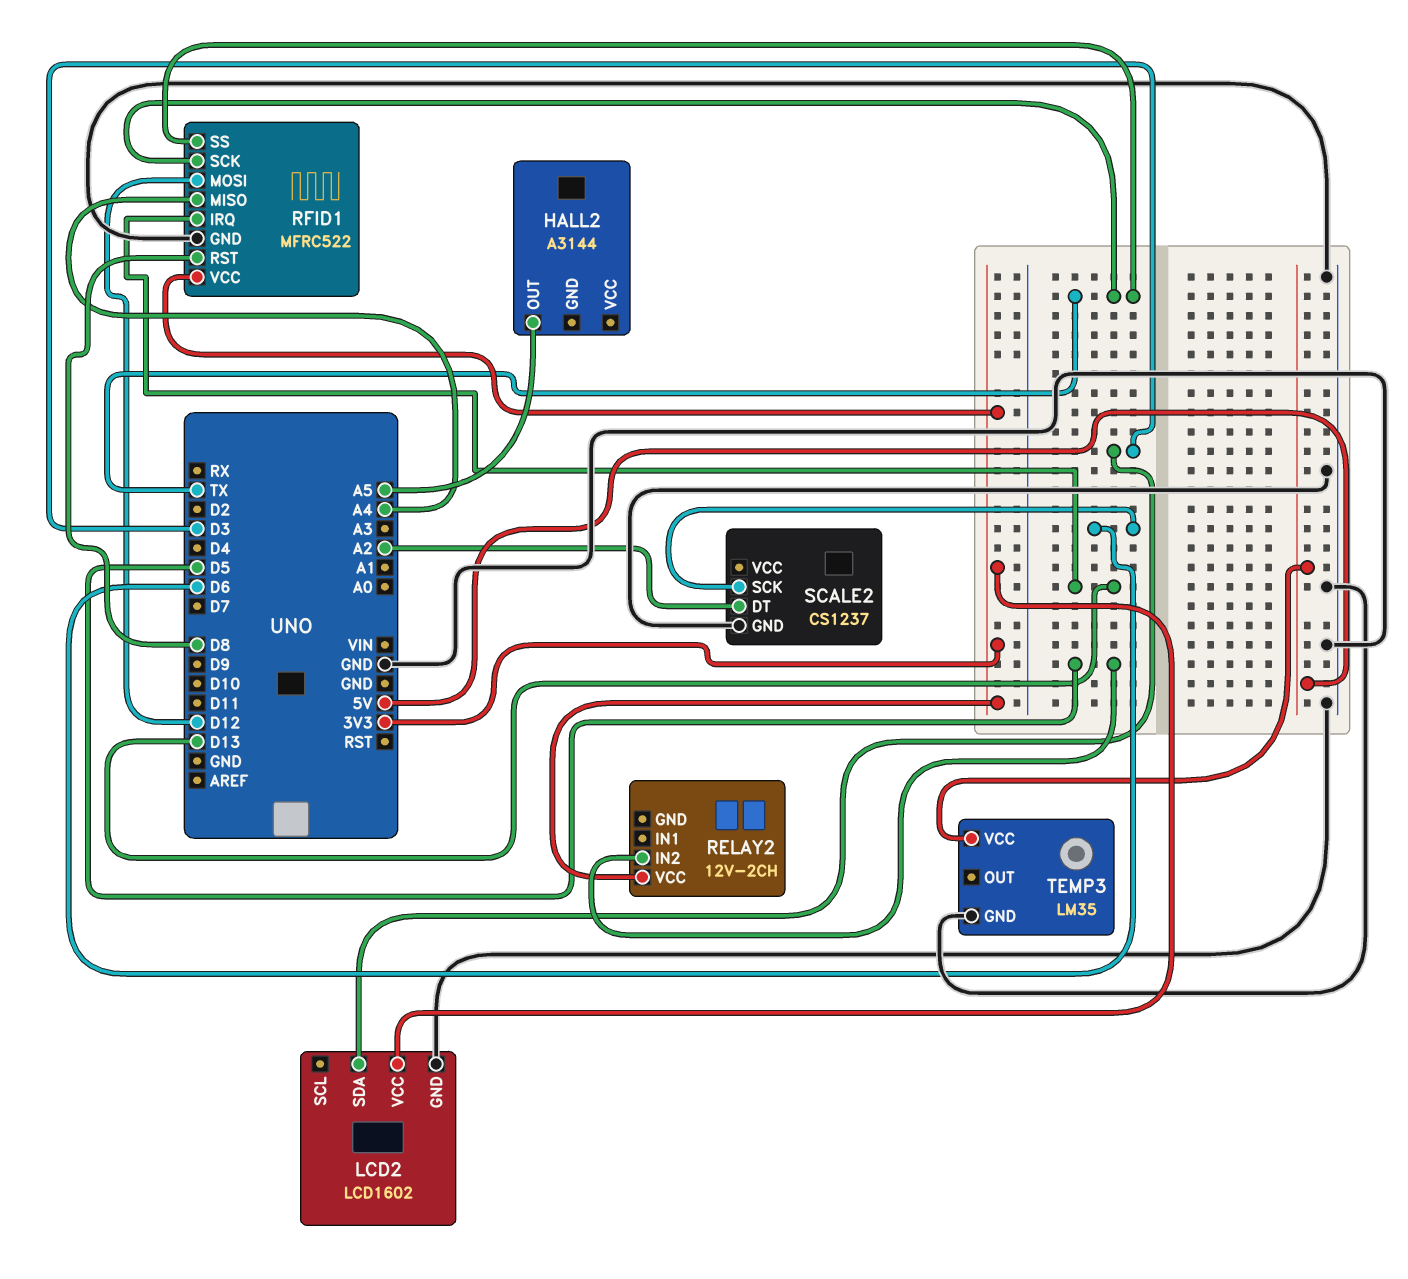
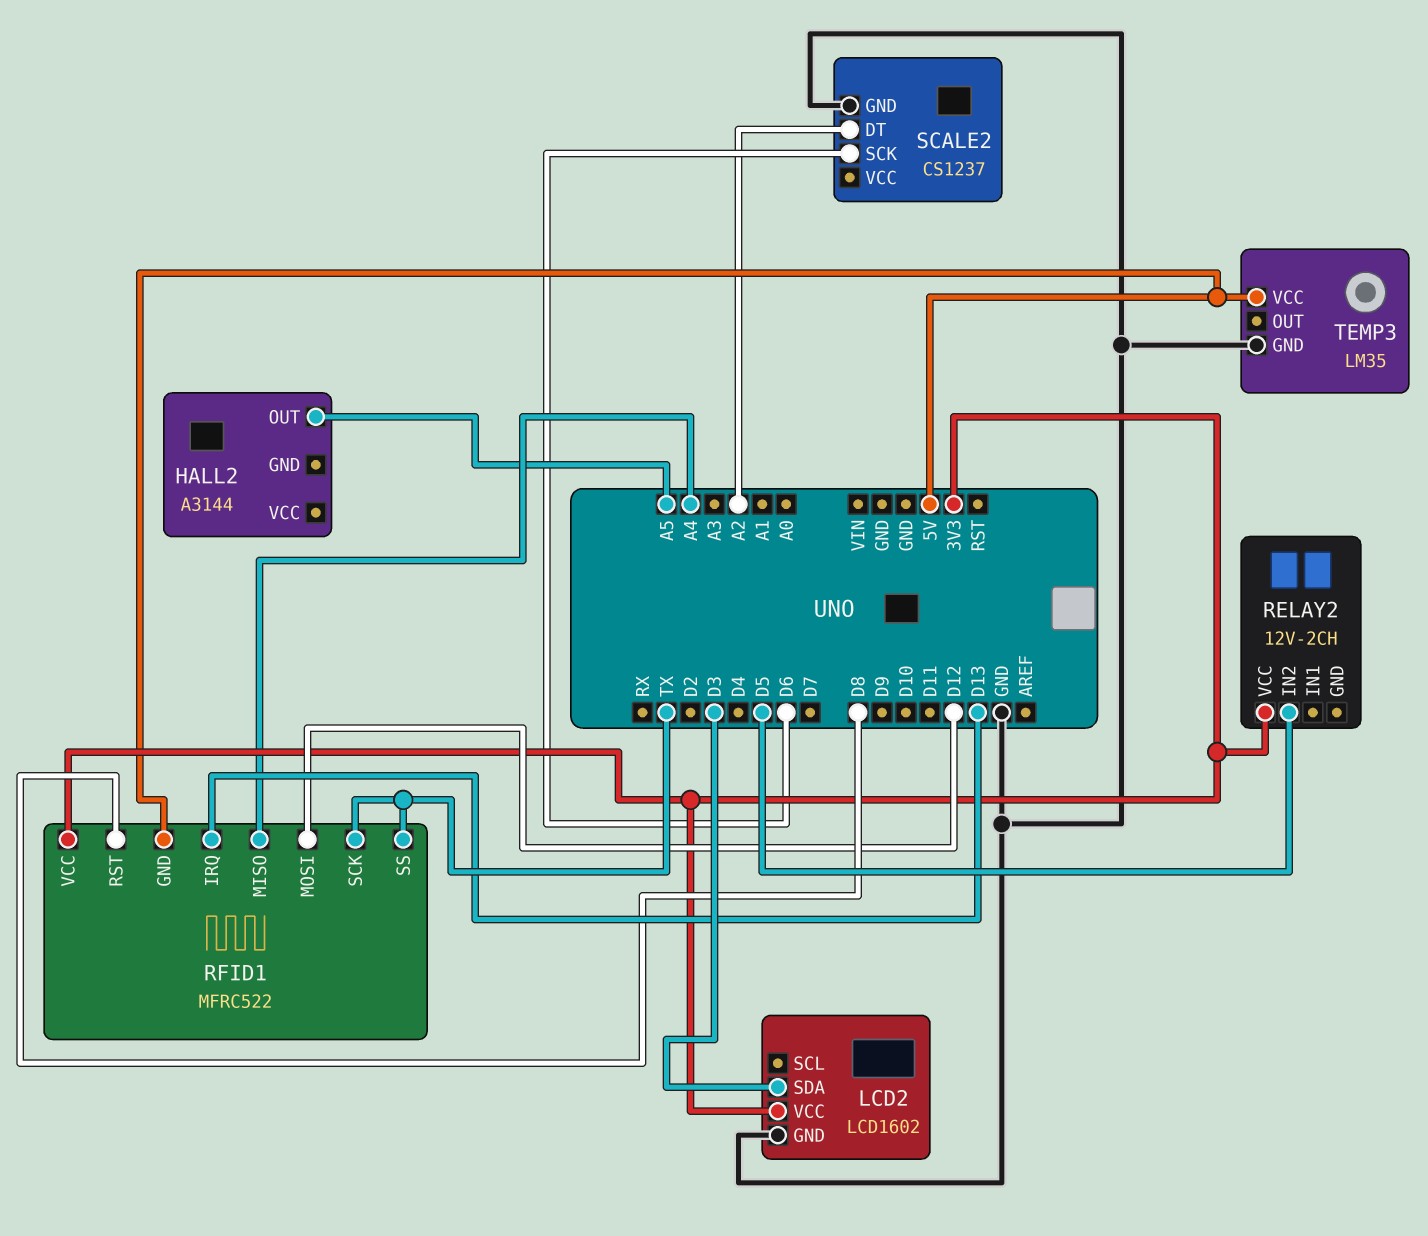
RFID1 pin GND: GND -> 5V

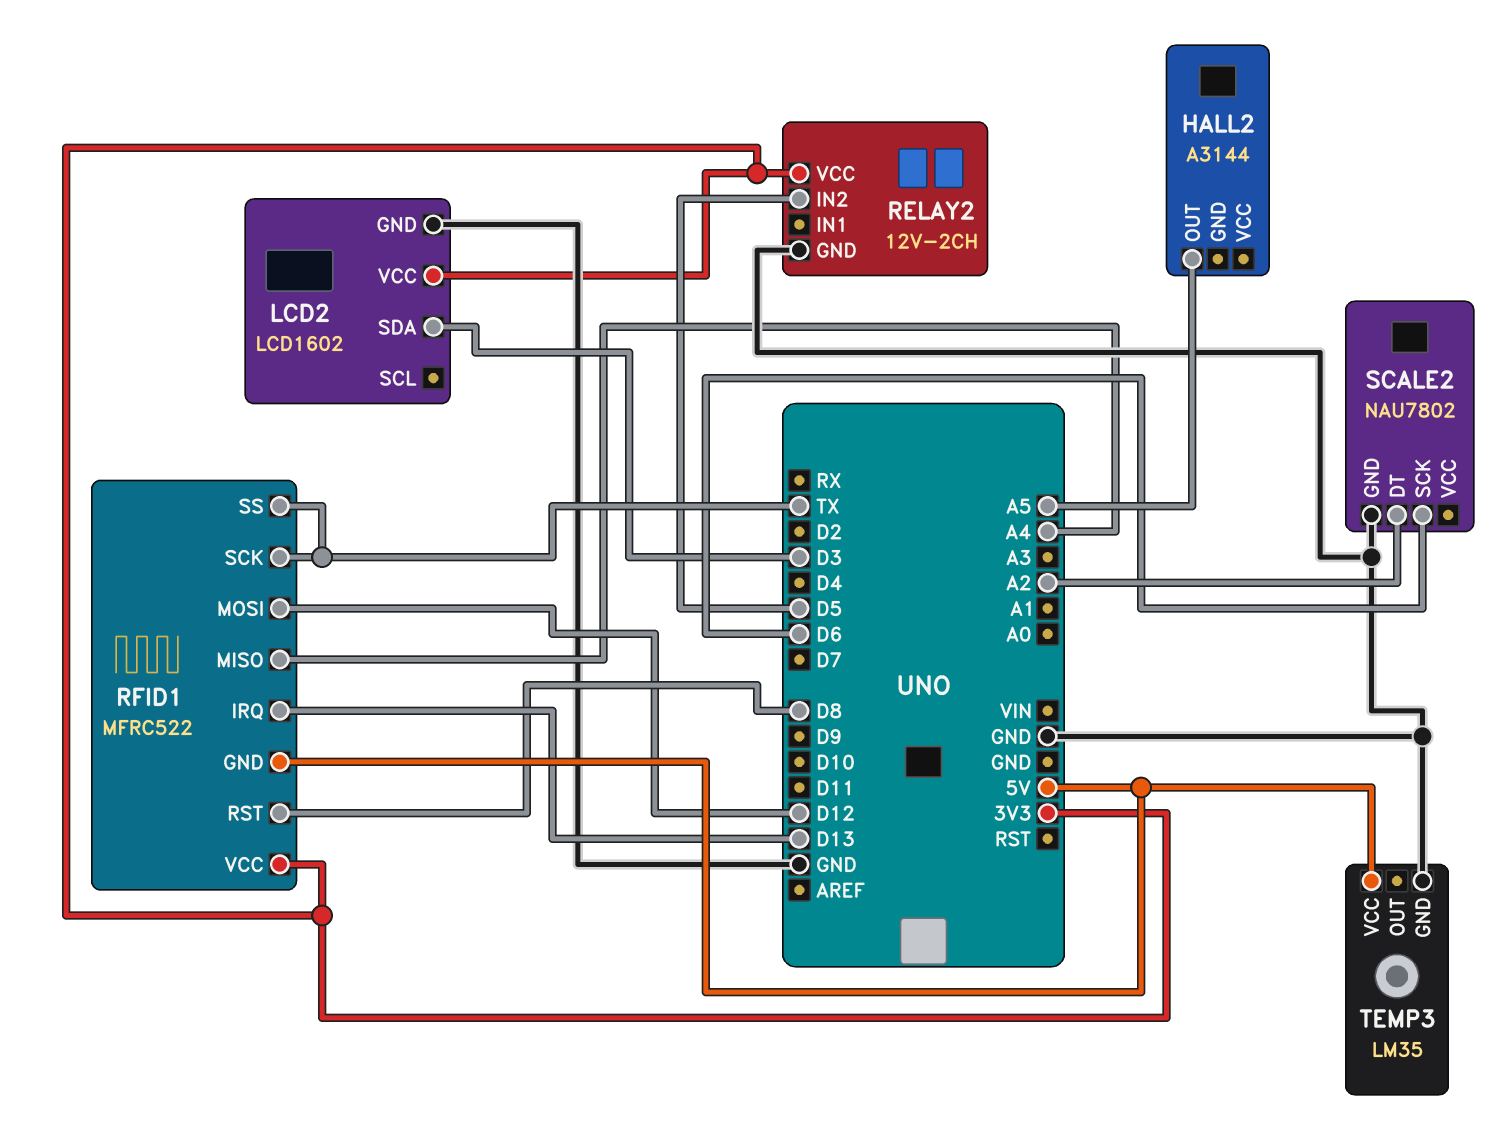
RELAY2 pin GND: none -> GND
SCALE2: CS1237 -> NAU7802

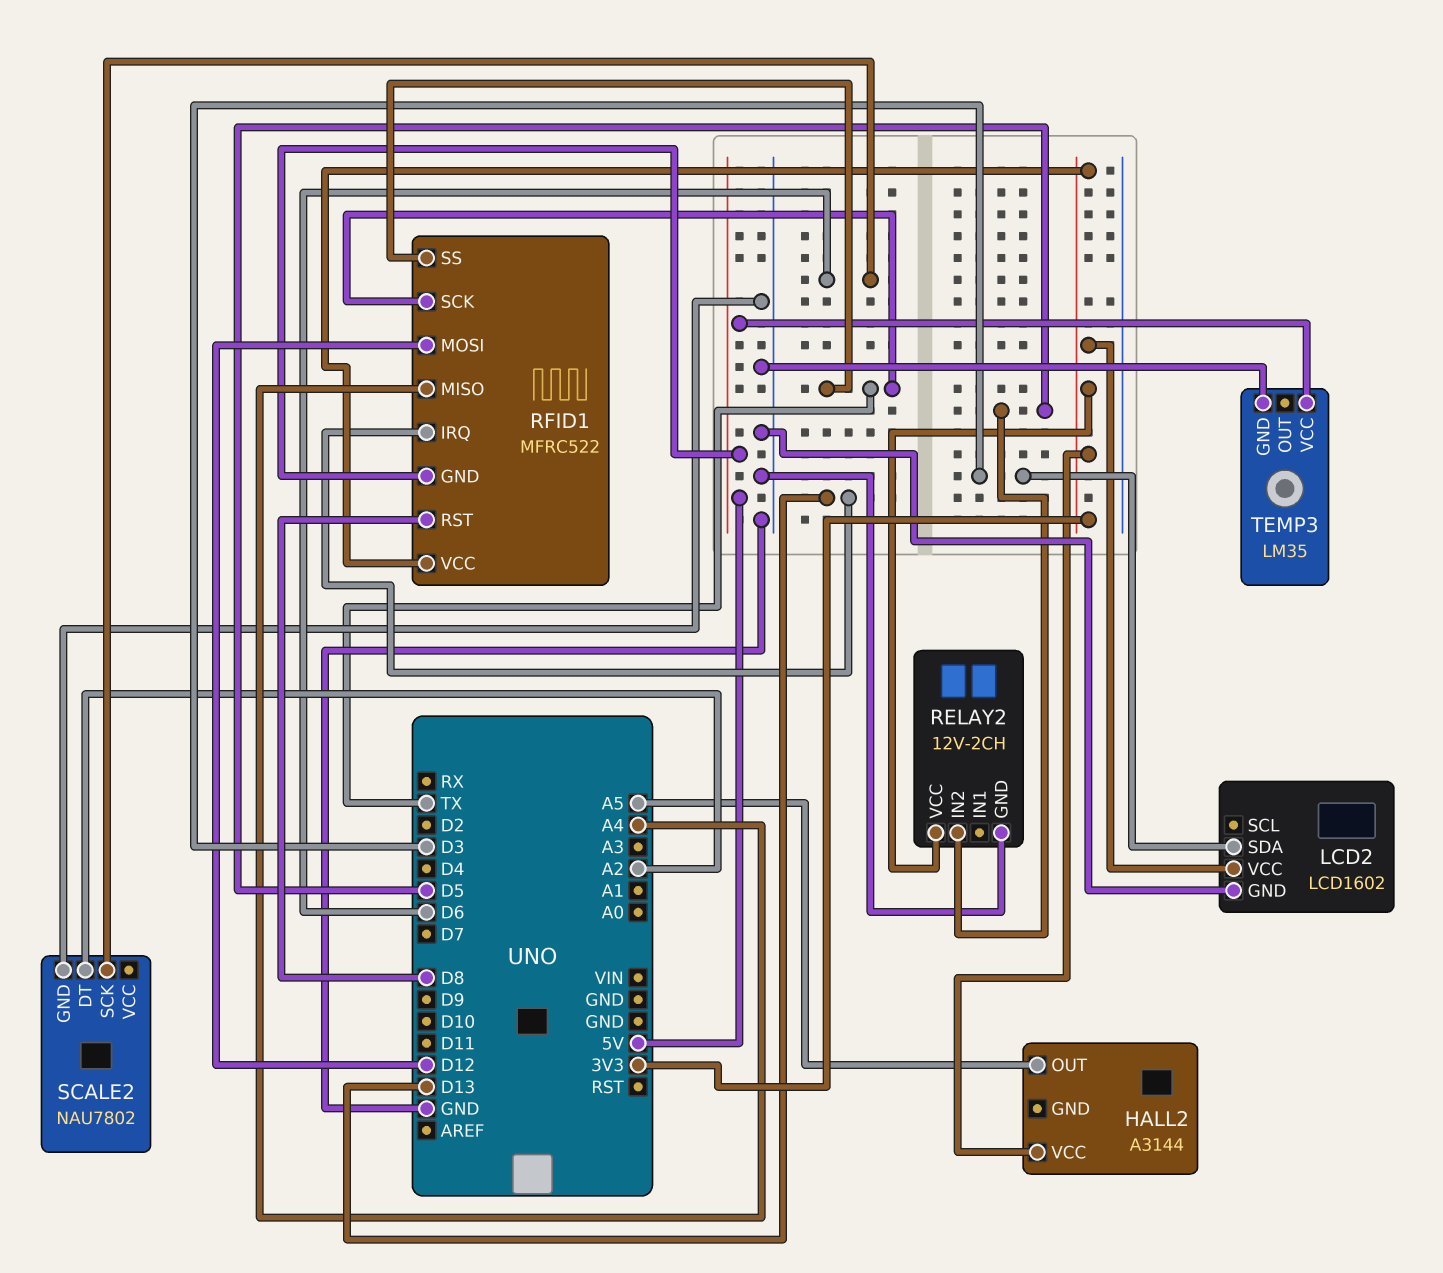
HALL2 pin VCC: none -> 3V3

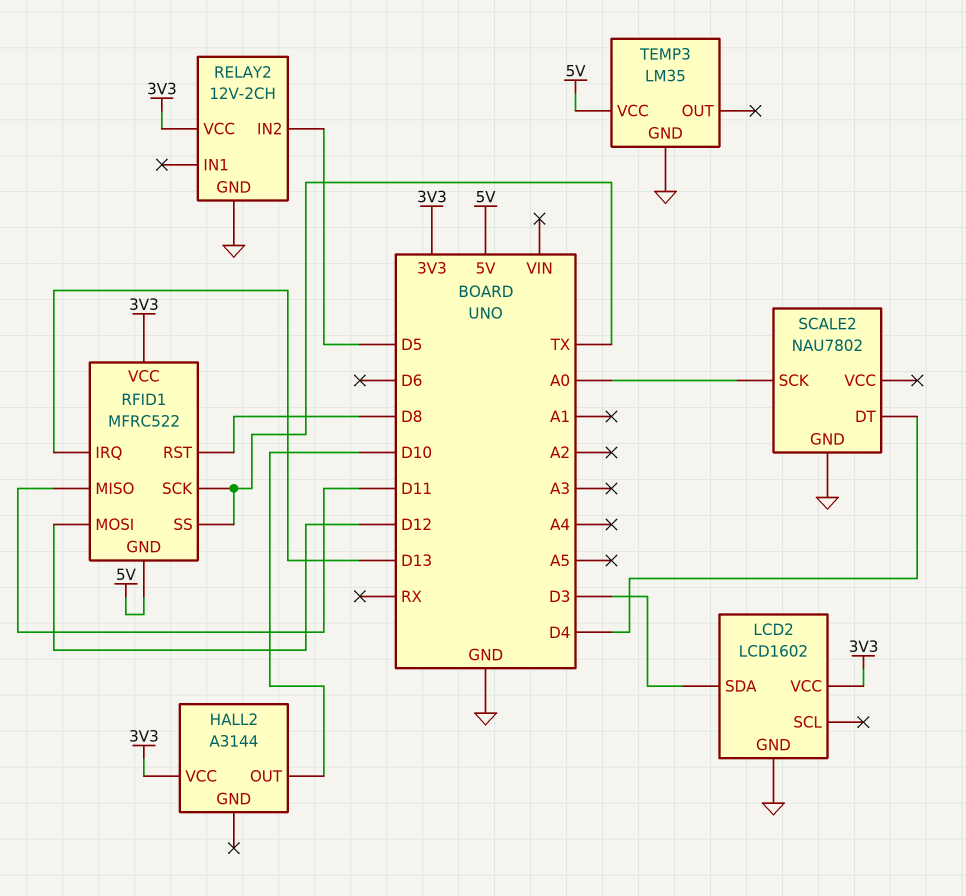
HALL2 pin OUT: A5 -> D10
RFID1 pin MISO: A4 -> D11
SCALE2 pin DT: A2 -> D4
SCALE2 pin SCK: D6 -> A0

